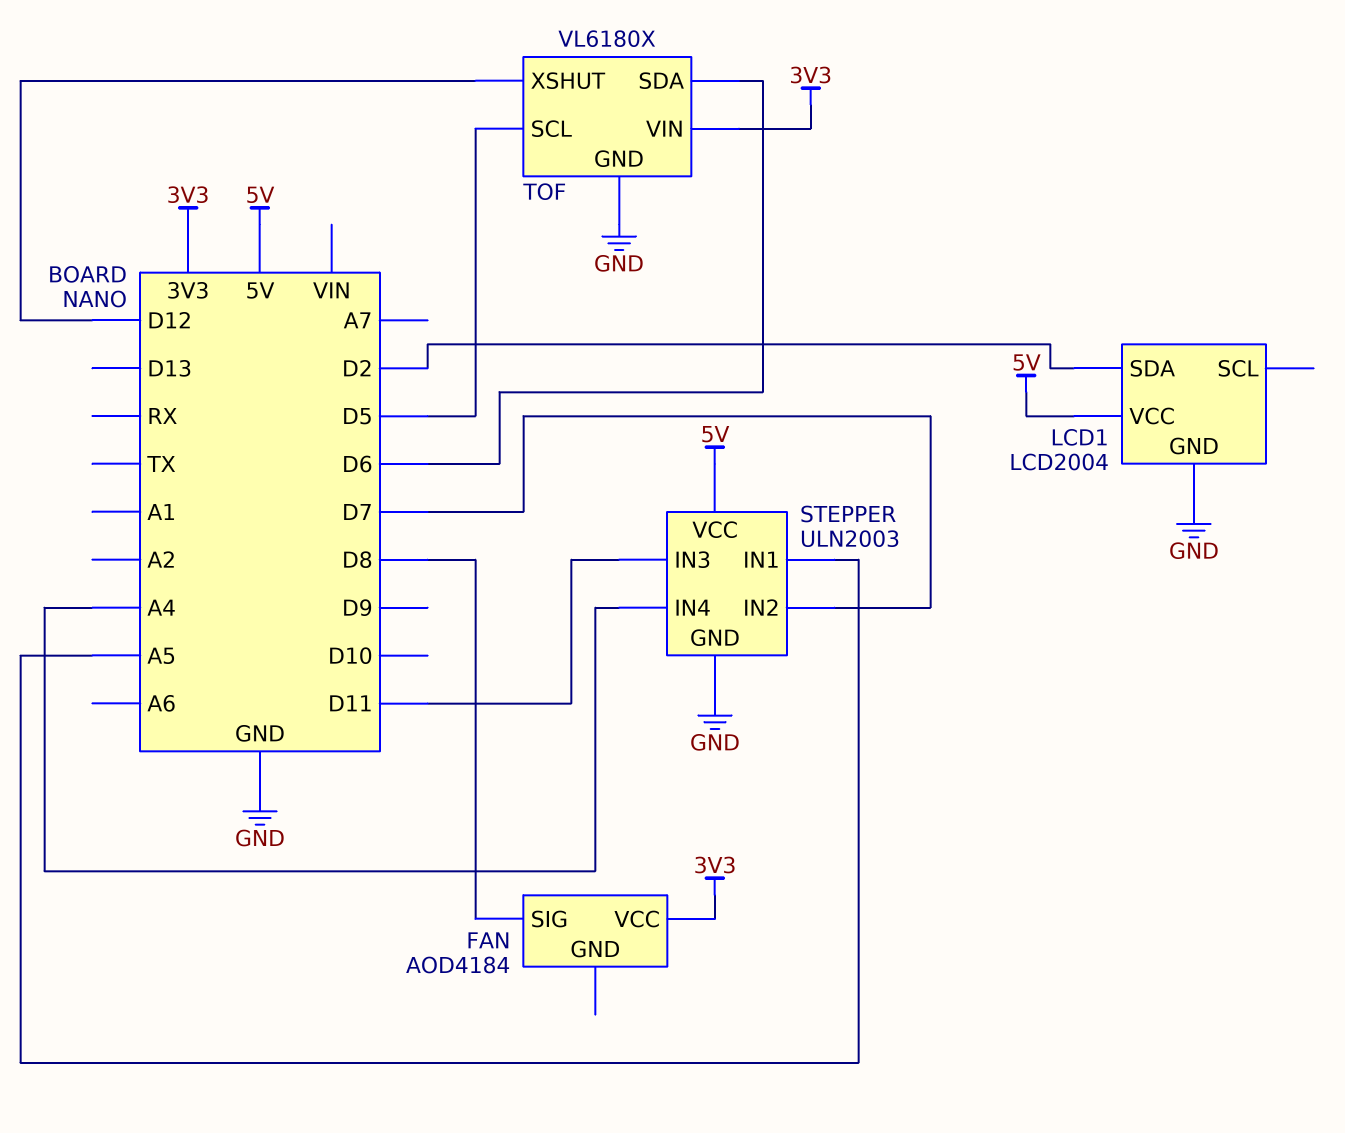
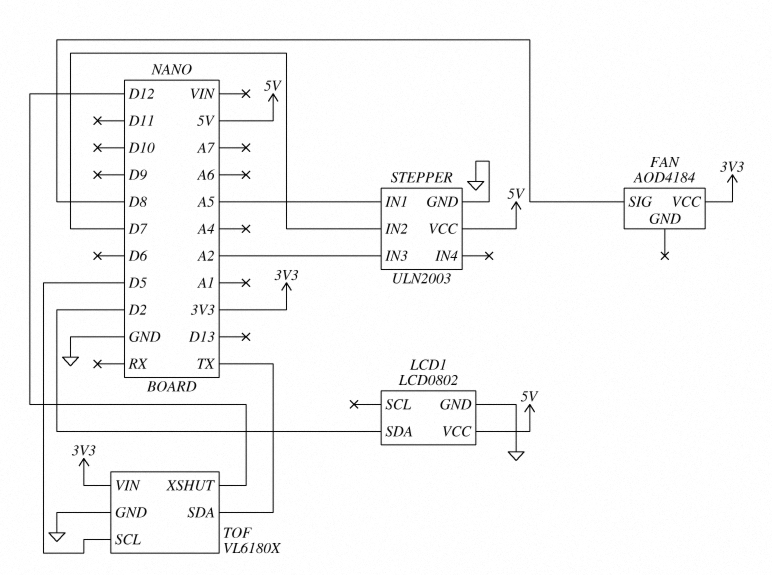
LCD1: LCD2004 -> LCD0802
STEPPER pin IN3: D11 -> A2
STEPPER pin IN4: A4 -> none
TOF pin SDA: D6 -> TX

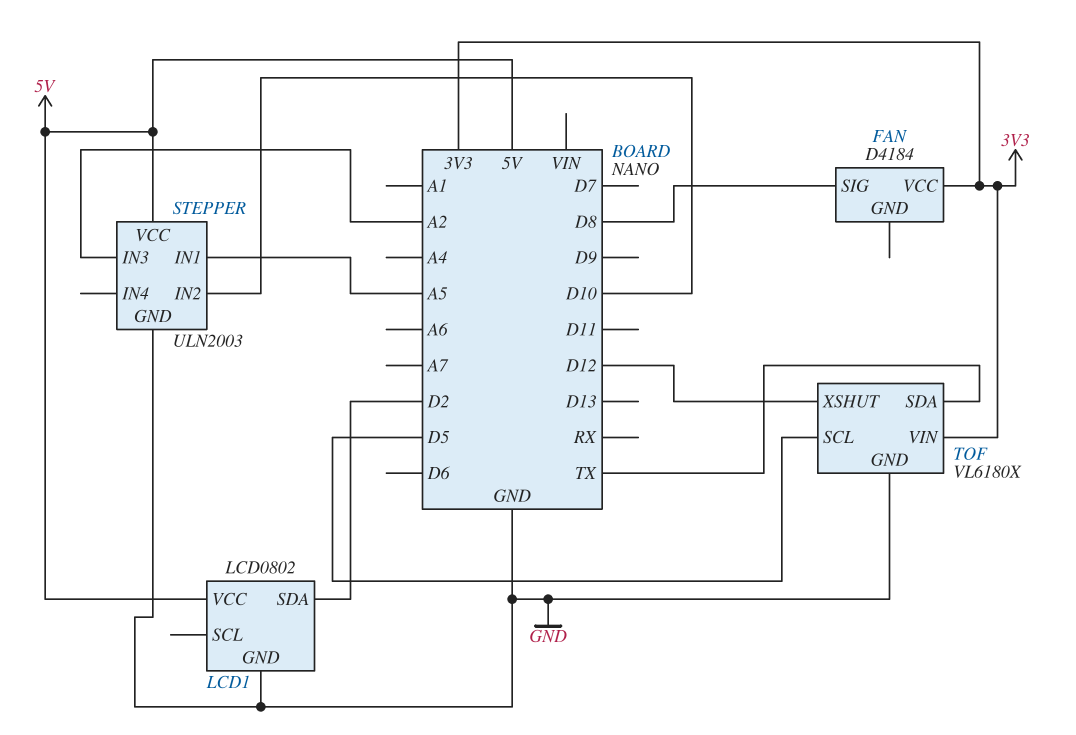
FAN: AOD4184 -> D4184
STEPPER pin IN2: D7 -> D10

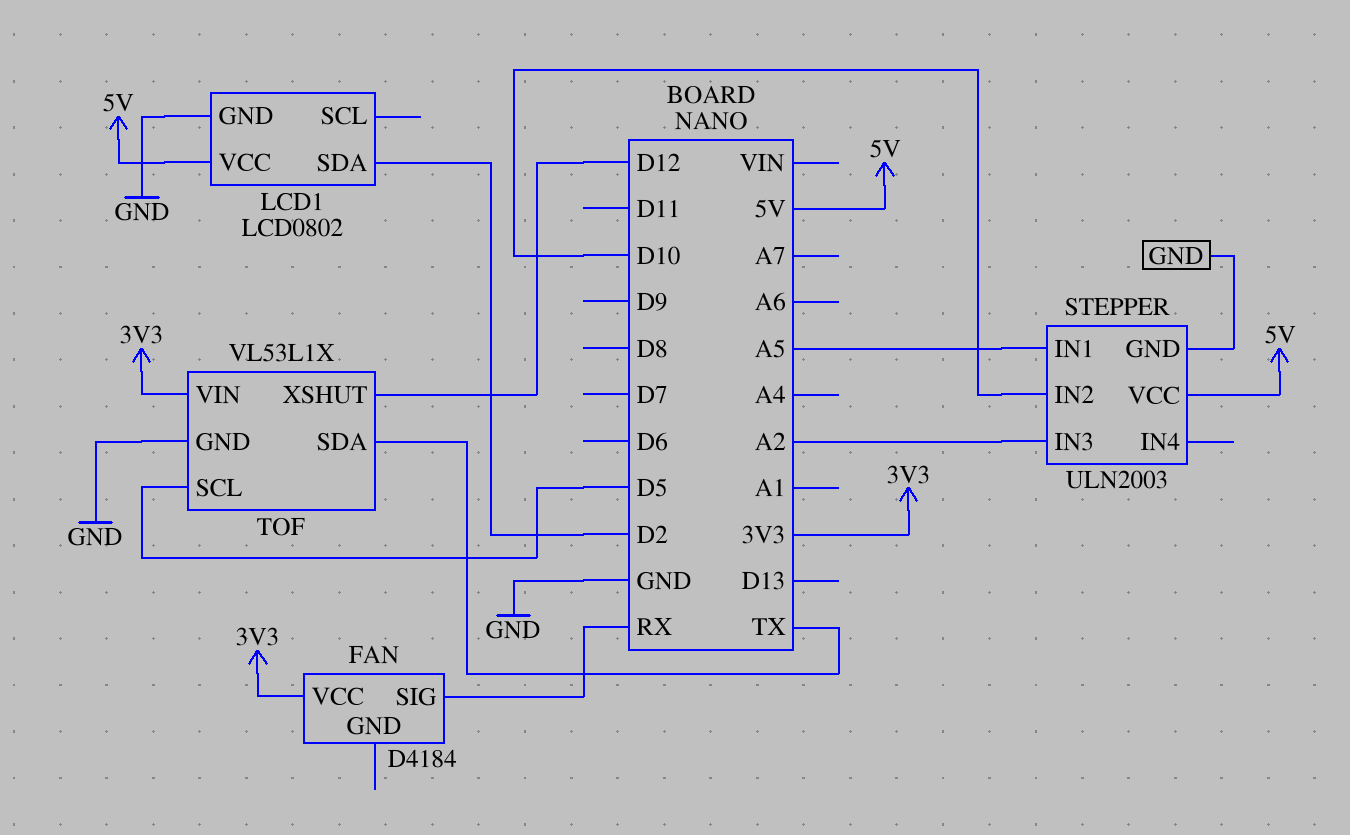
FAN pin SIG: D8 -> RX
TOF: VL6180X -> VL53L1X

